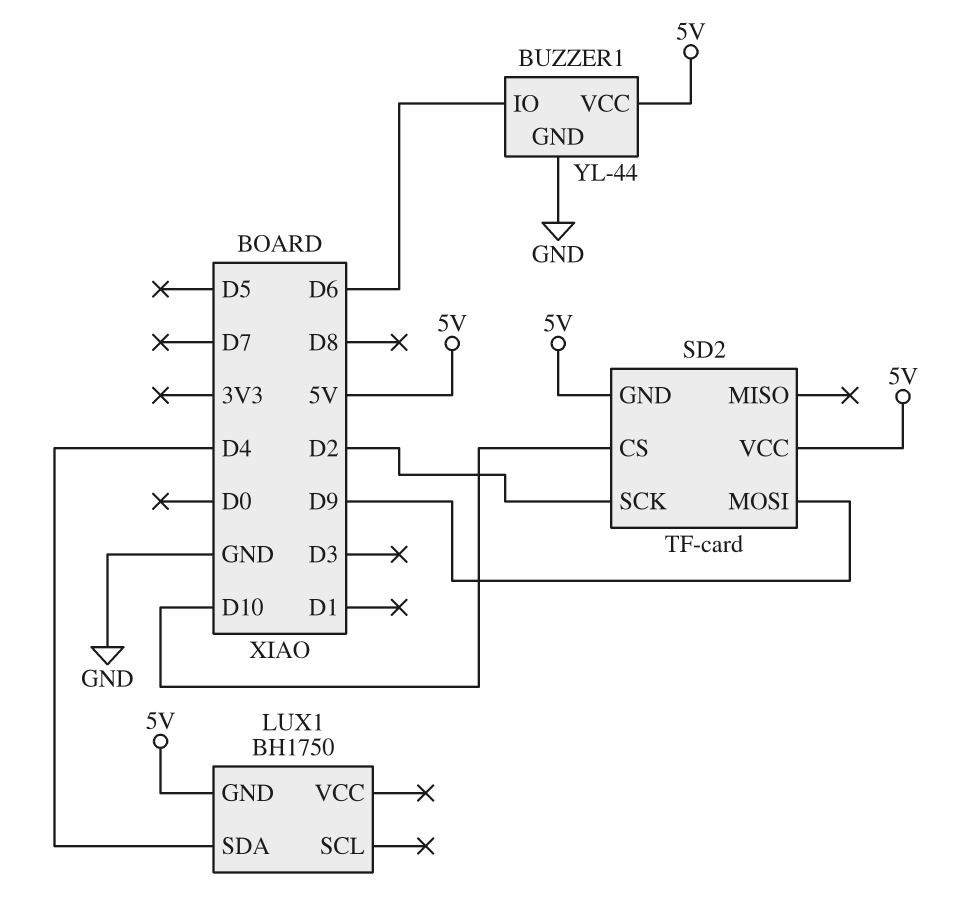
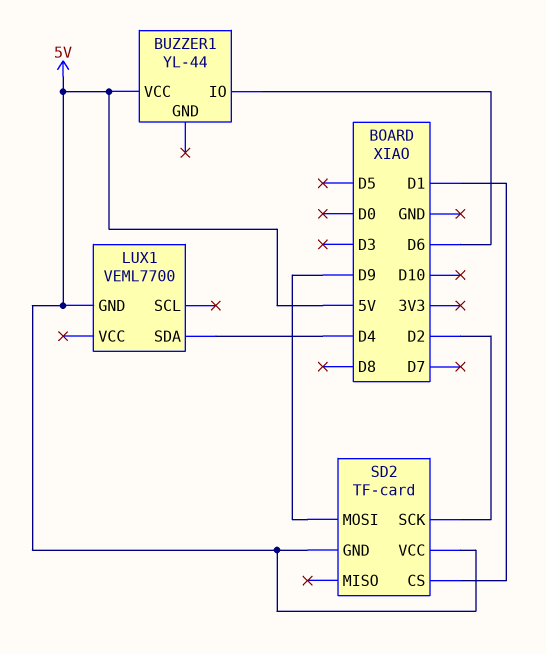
BUZZER1 pin GND: GND -> none
LUX1: BH1750 -> VEML7700
SD2 pin CS: D10 -> D1

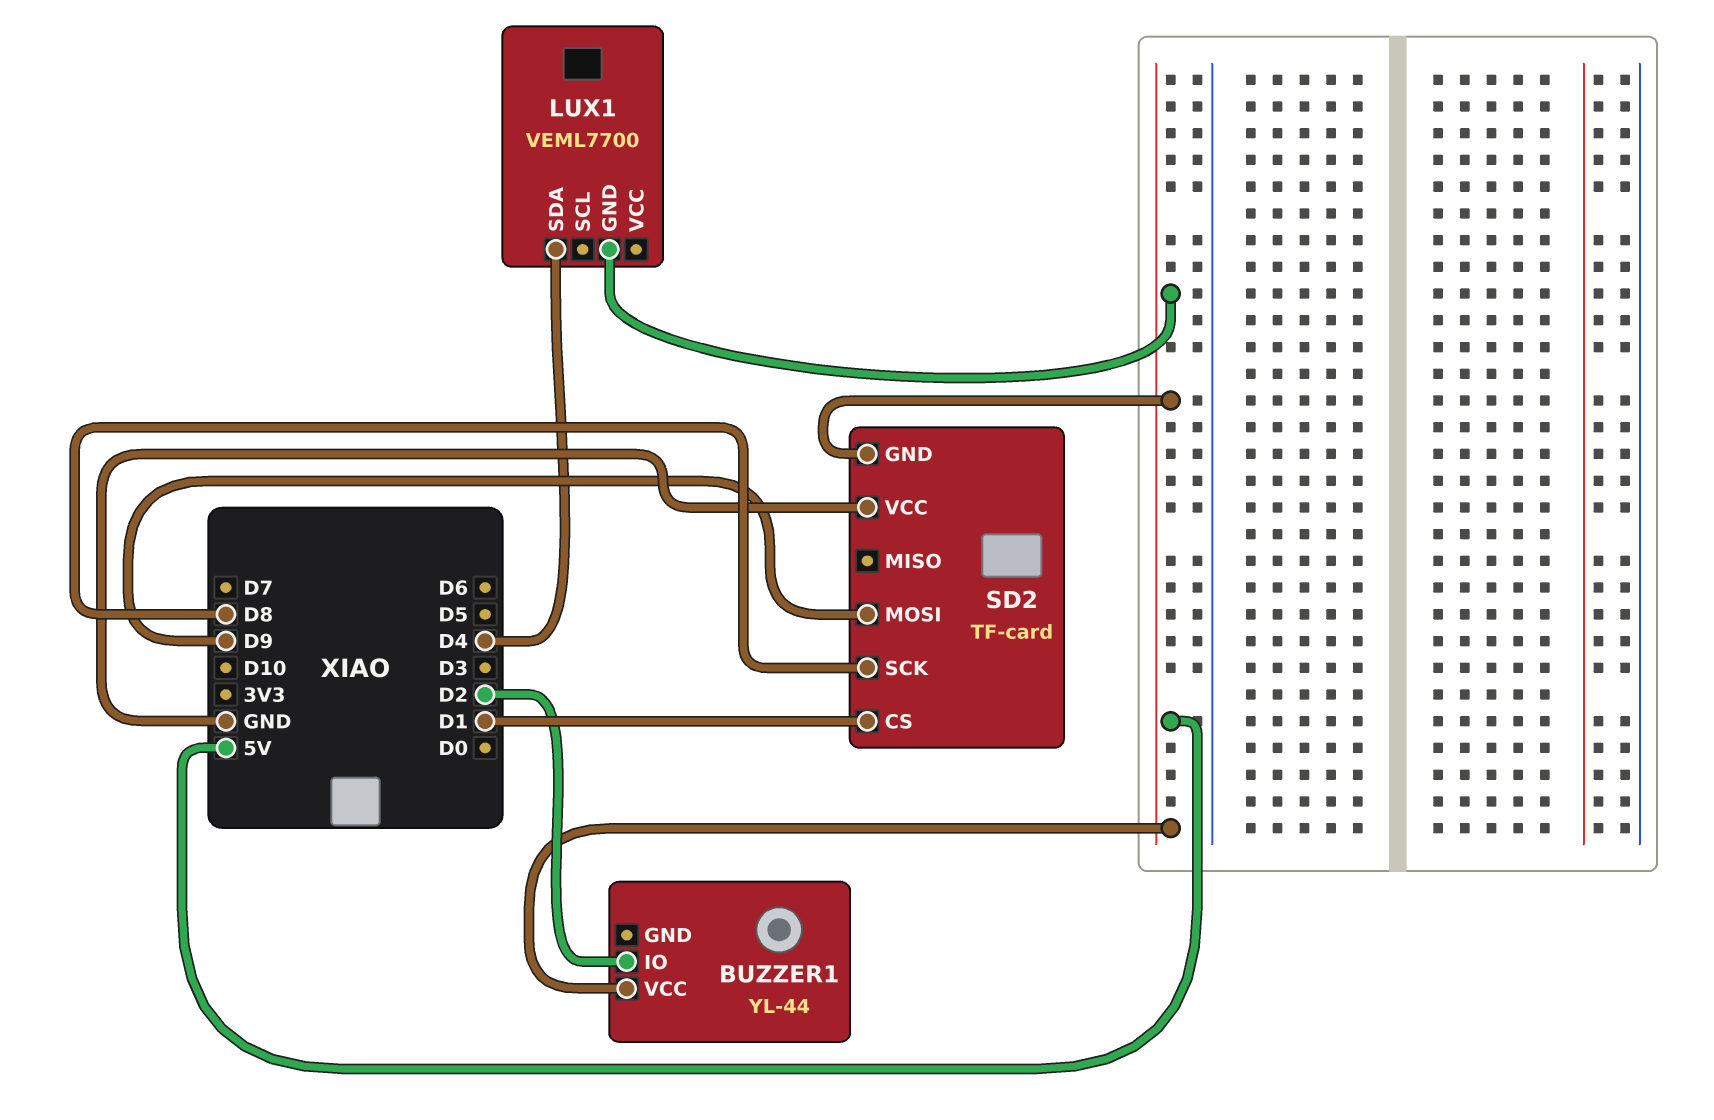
BUZZER1 pin IO: D6 -> D2
SD2 pin SCK: D2 -> D8
SD2 pin VCC: 5V -> GND

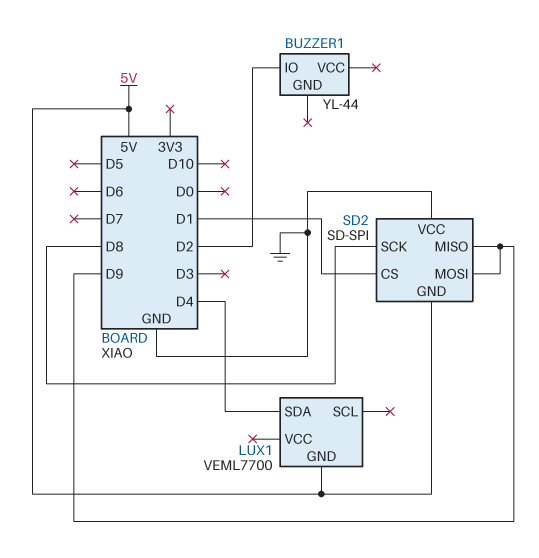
BUZZER1 pin VCC: 5V -> none
SD2: TF-card -> SD-SPI
SD2 pin MISO: none -> D9

